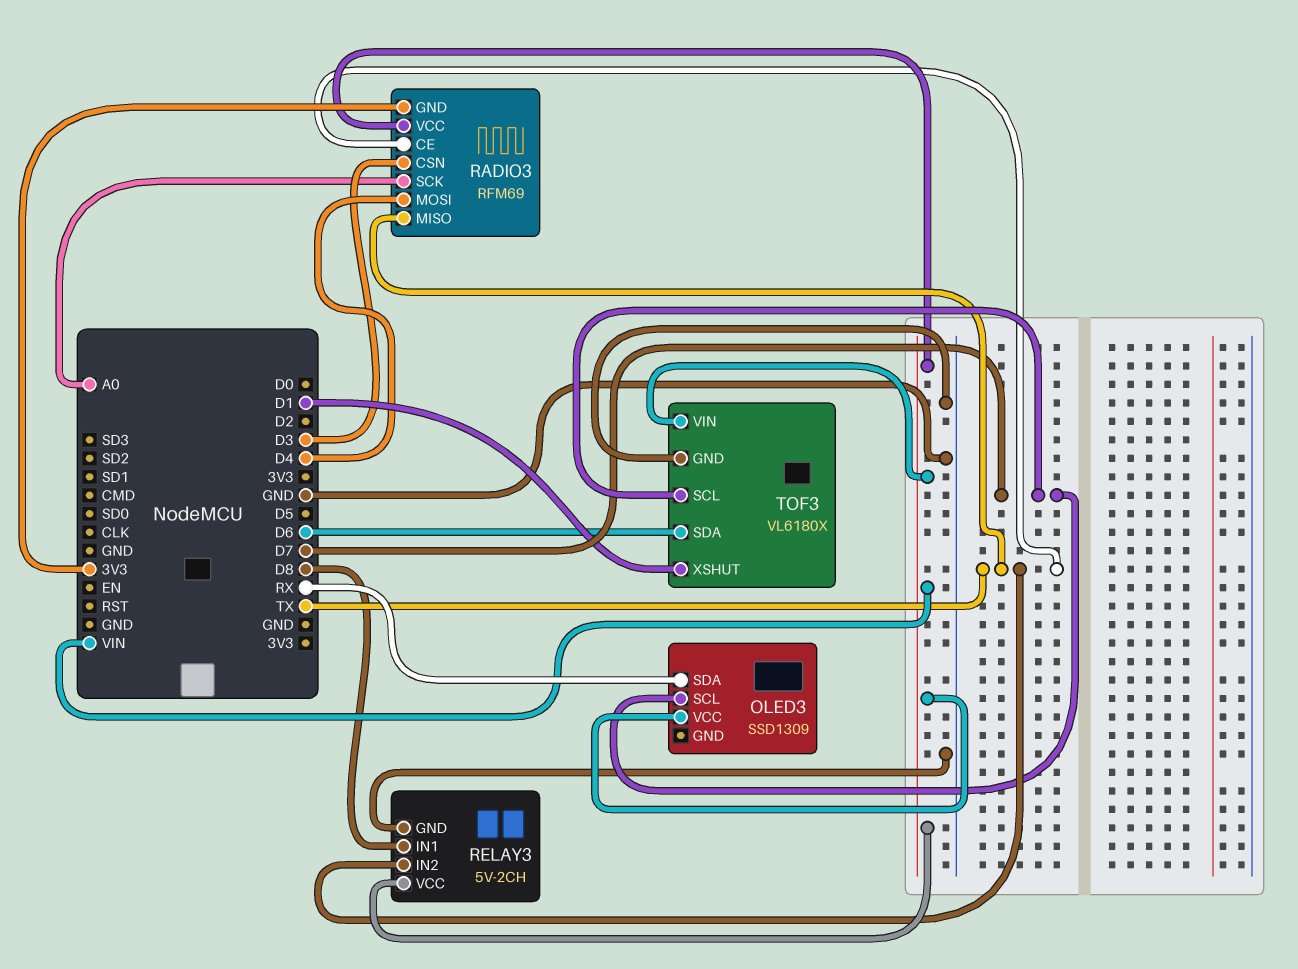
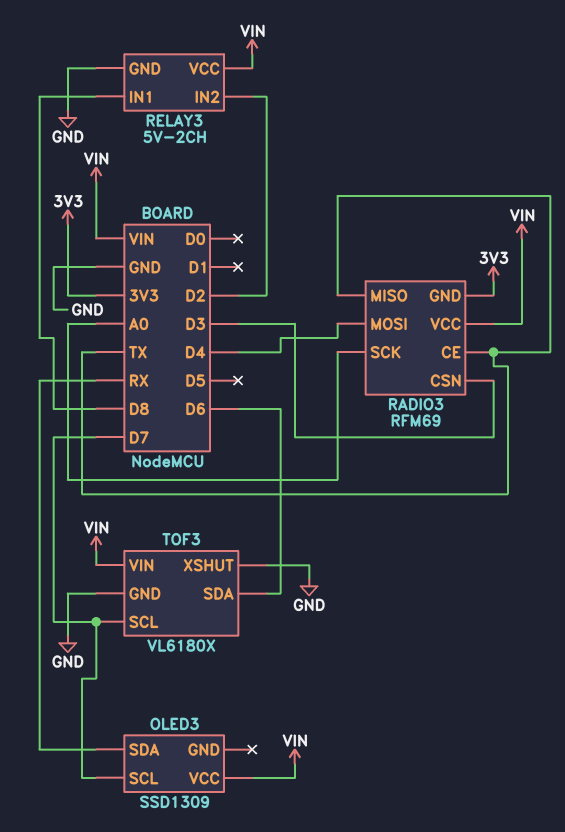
RELAY3 pin IN2: TX -> D2
TOF3 pin XSHUT: D1 -> GND

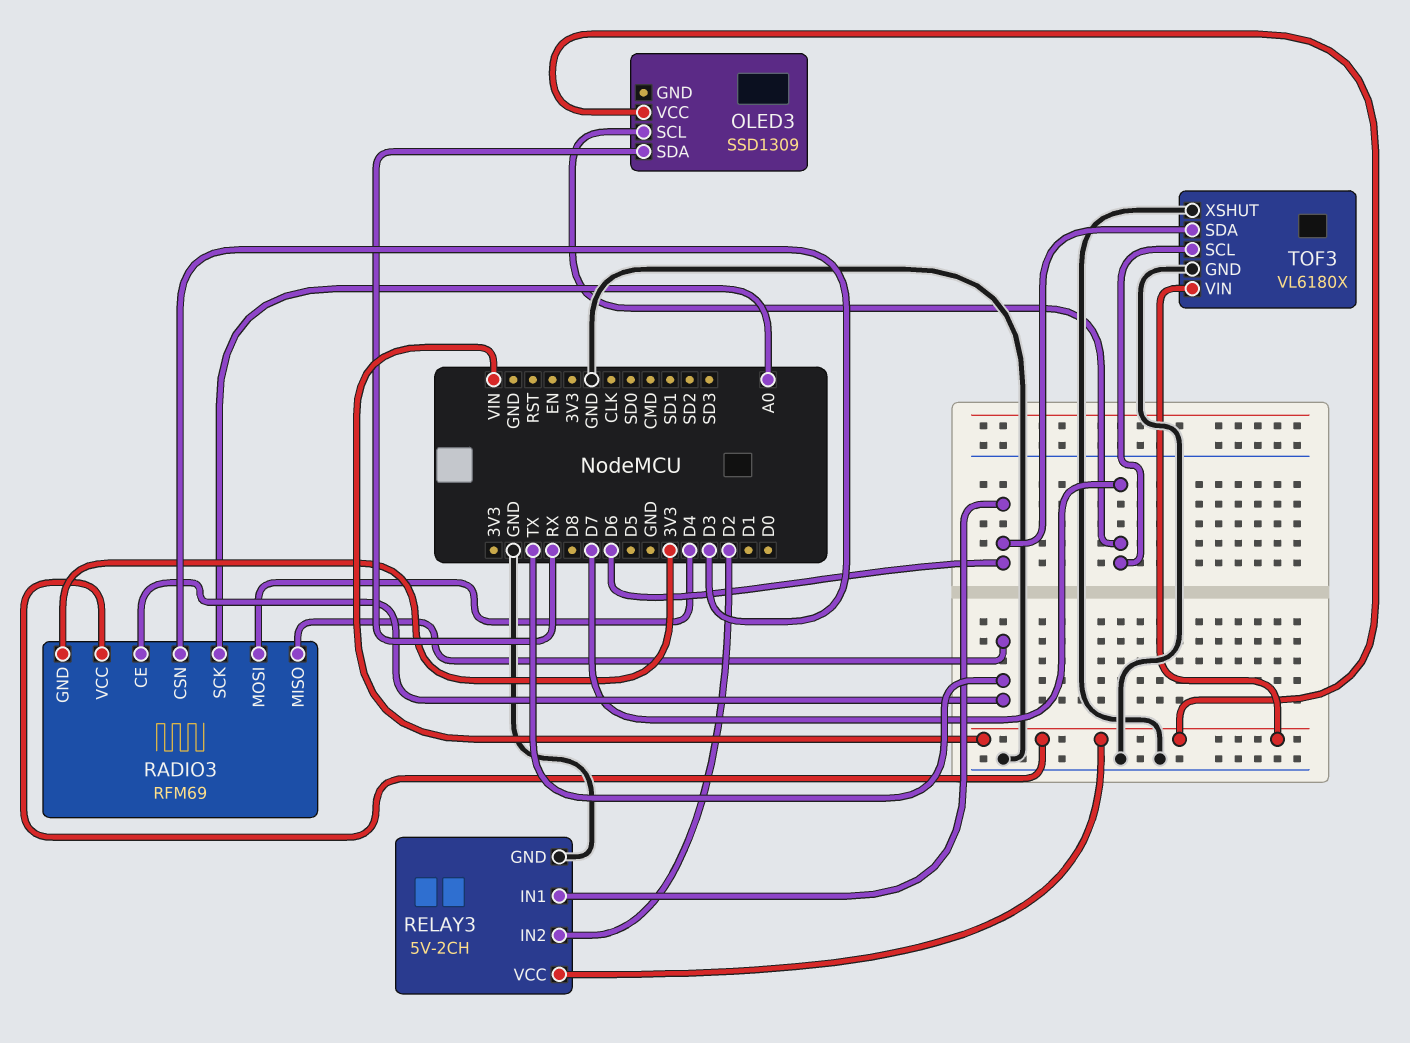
RELAY3 pin IN1: D8 -> D6

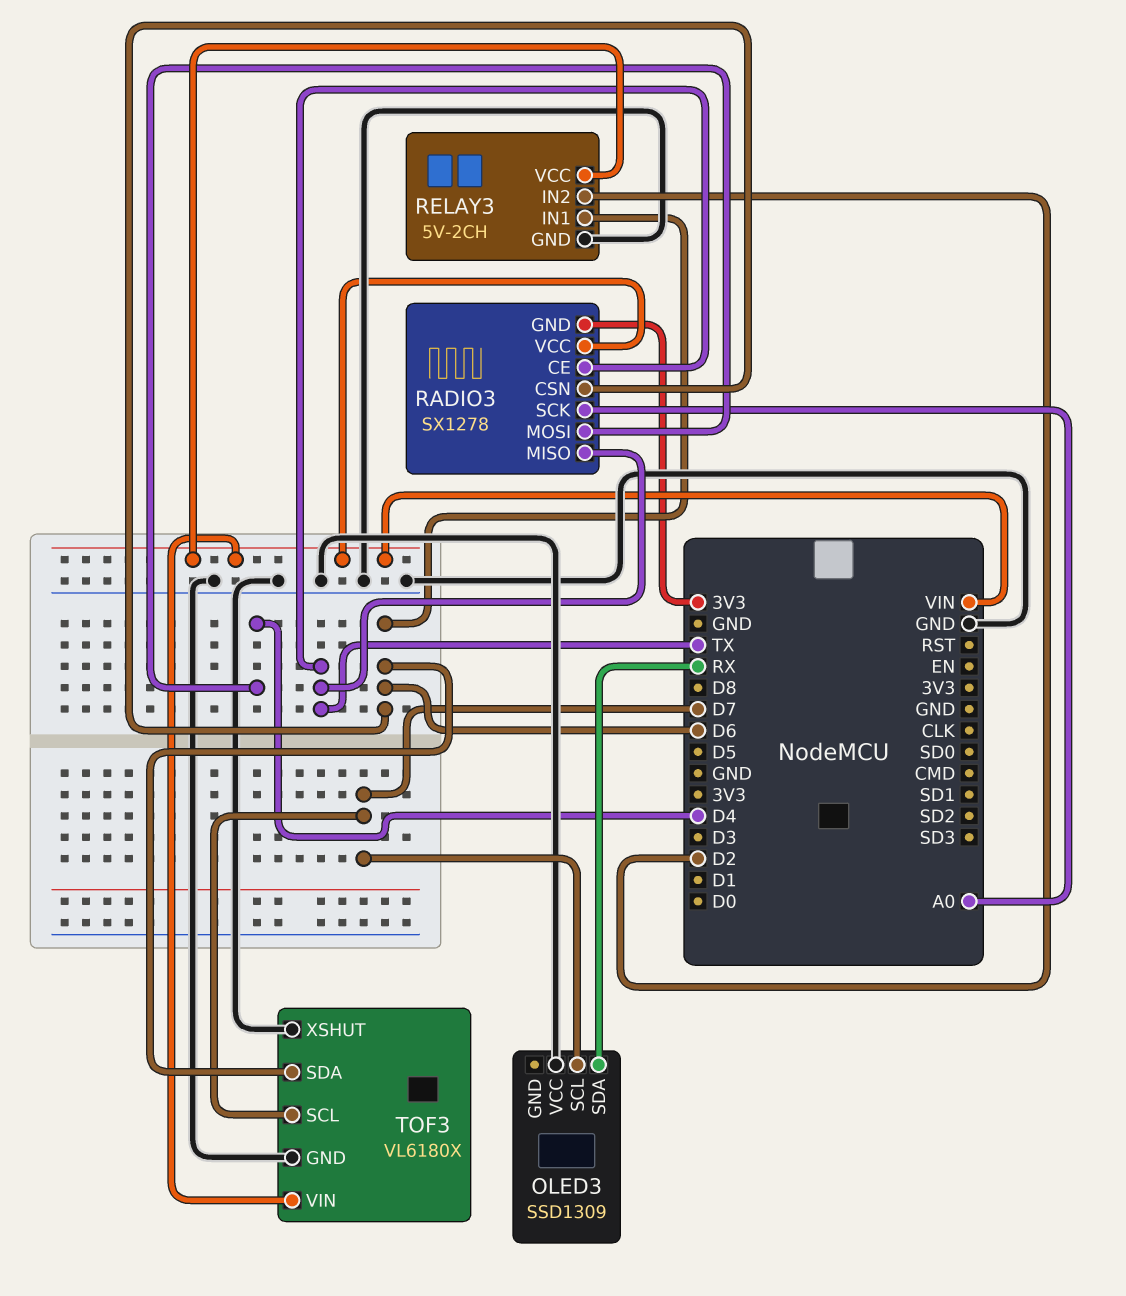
OLED3 pin VCC: VIN -> GND
RADIO3: RFM69 -> SX1278
RADIO3 pin CSN: D3 -> D6

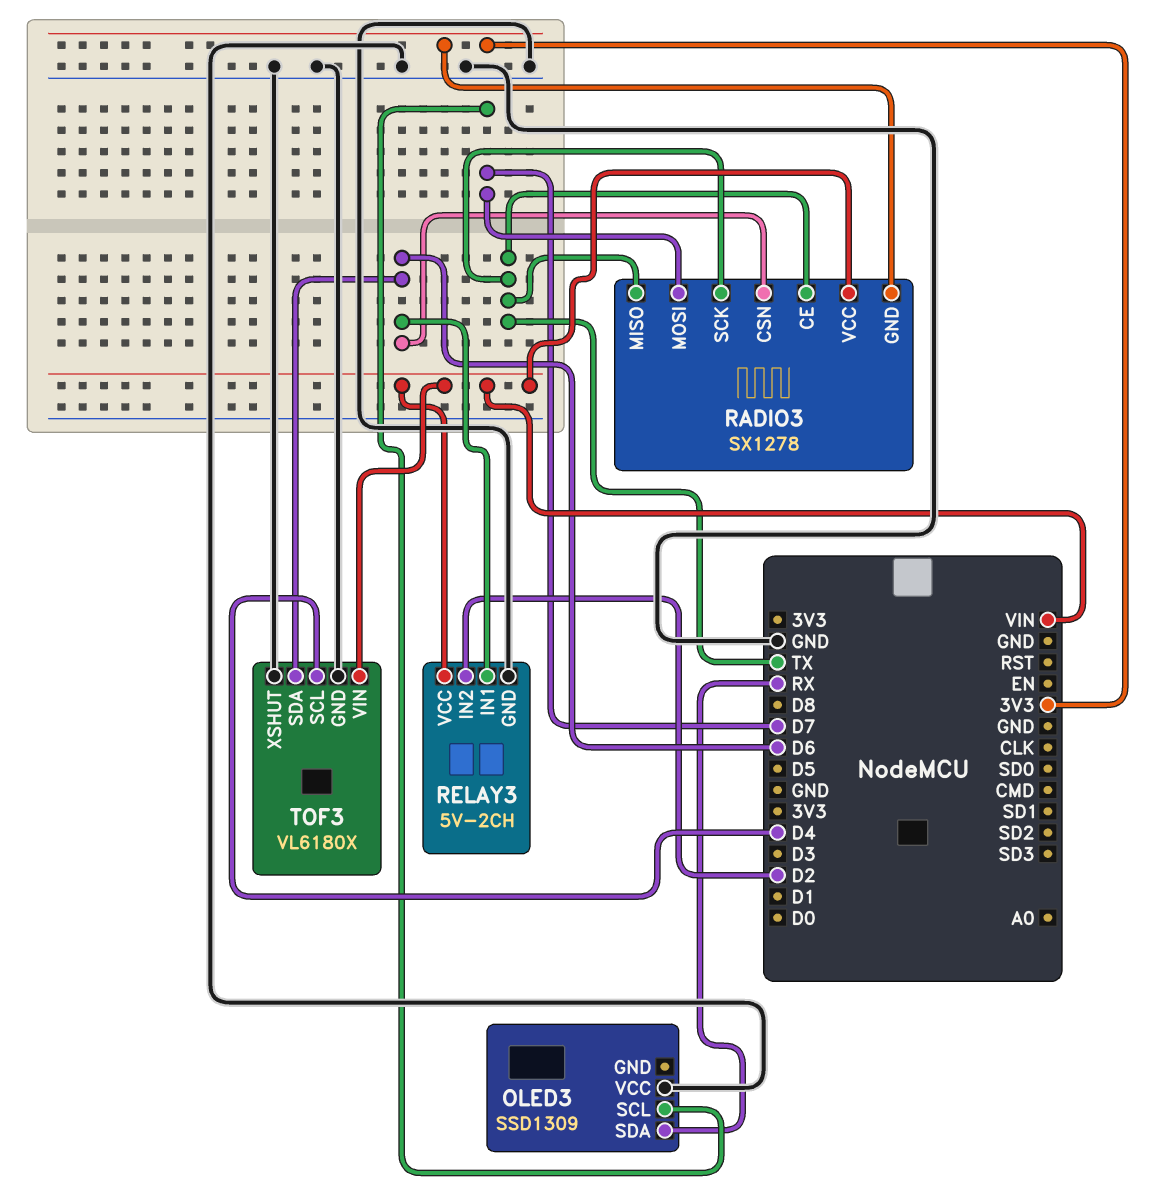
RADIO3 pin MOSI: D4 -> D7
RADIO3 pin SCK: A0 -> TX
TOF3 pin SCL: D7 -> D4

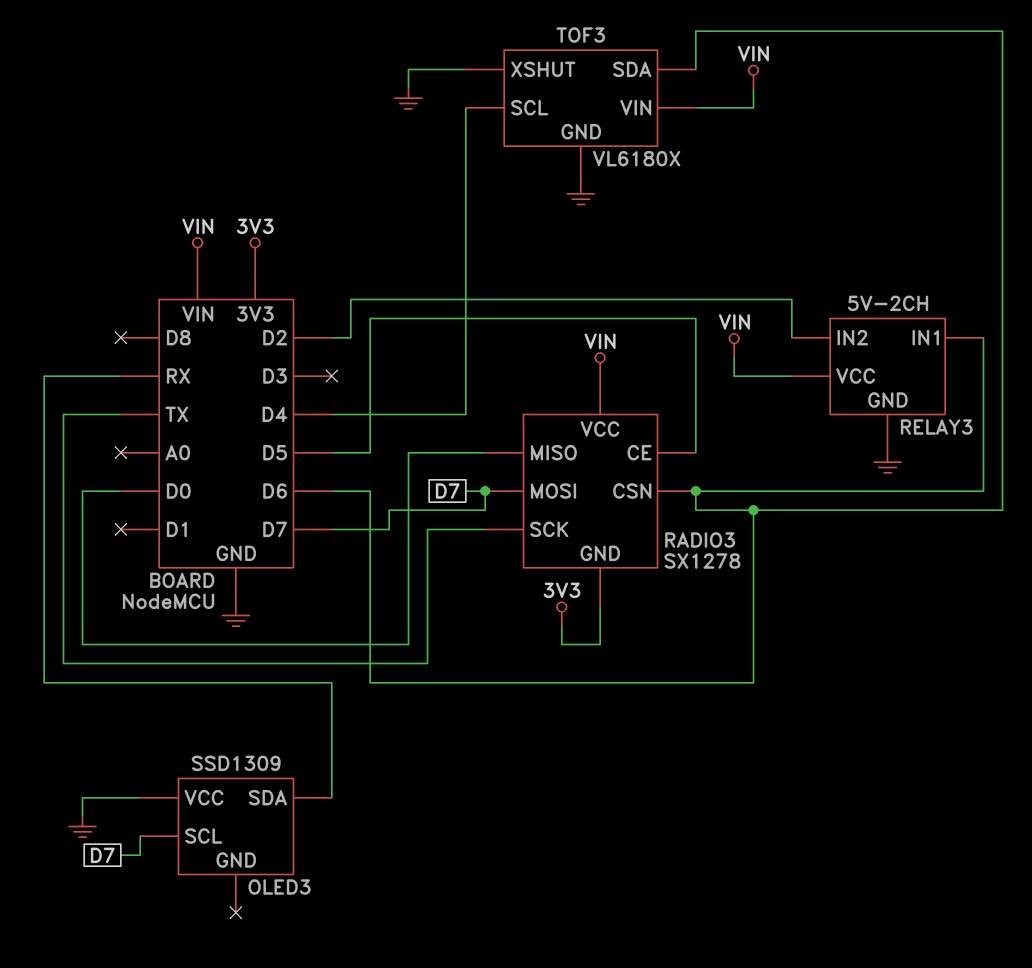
RADIO3 pin CE: TX -> D5
RADIO3 pin MISO: TX -> D0

